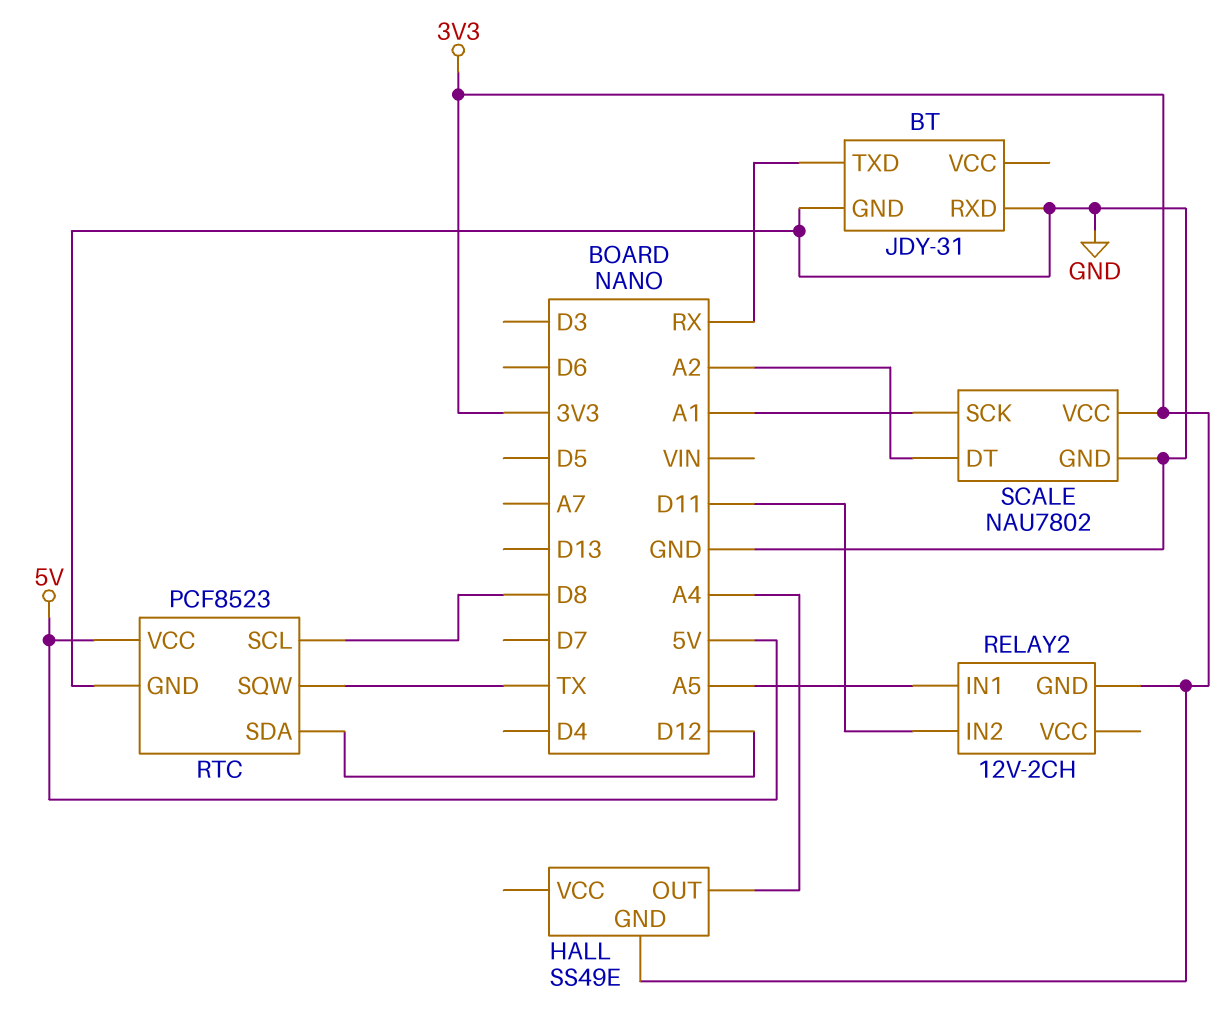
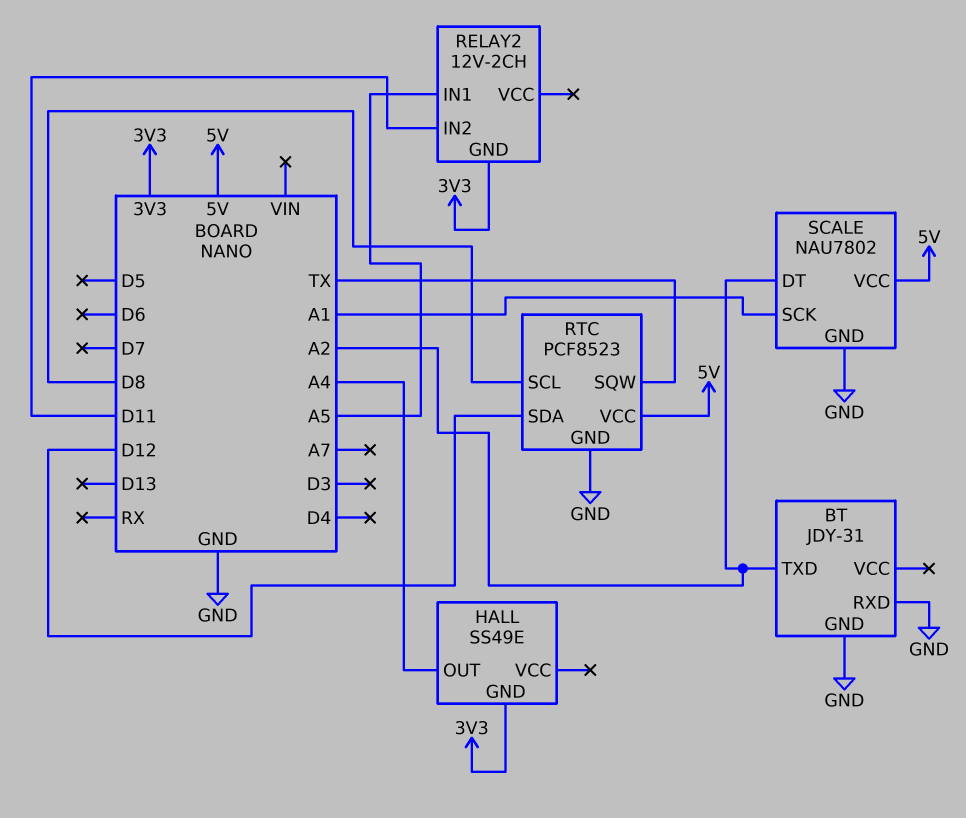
BT pin TXD: RX -> A2
SCALE pin VCC: 3V3 -> 5V

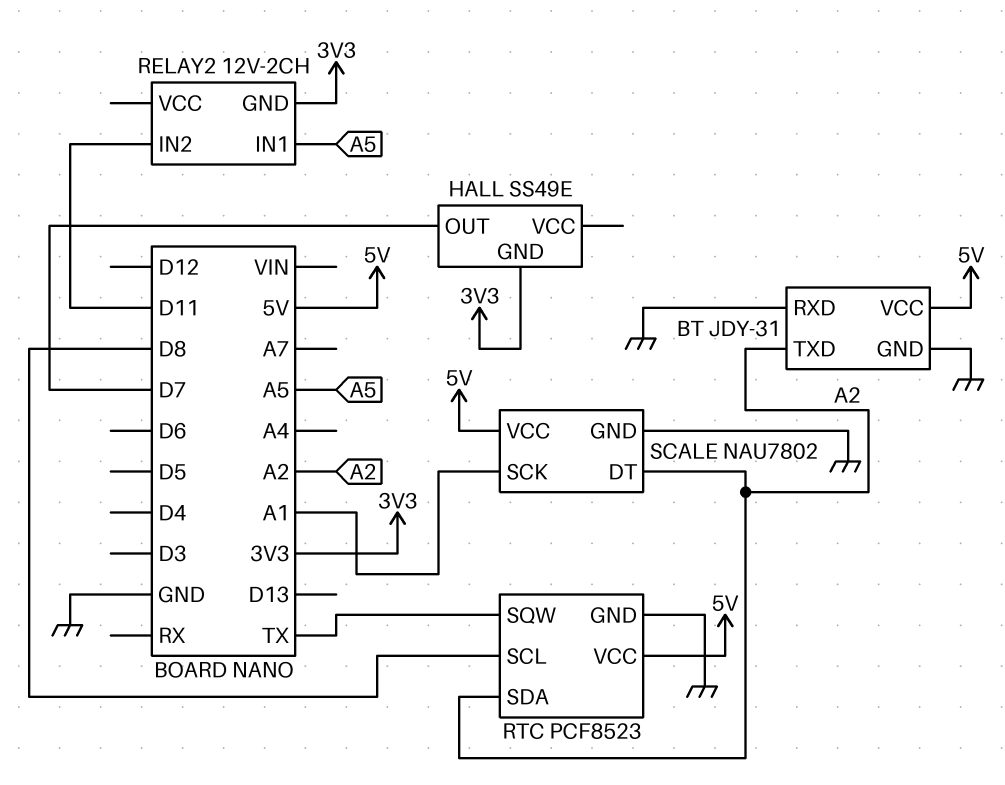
BT pin VCC: none -> 5V
HALL pin OUT: A4 -> D7
RTC pin SDA: D12 -> A2

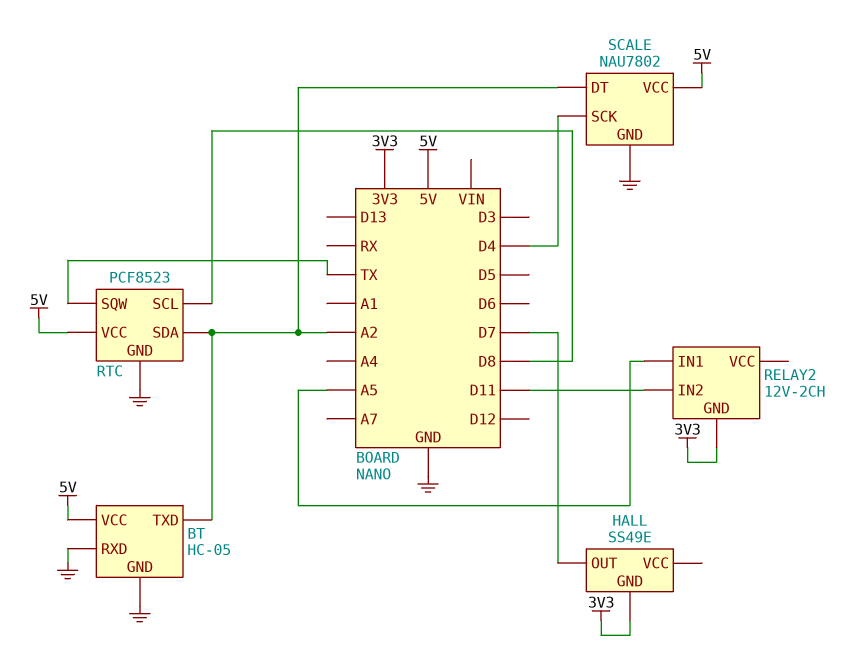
BT: JDY-31 -> HC-05
SCALE pin SCK: A1 -> D4

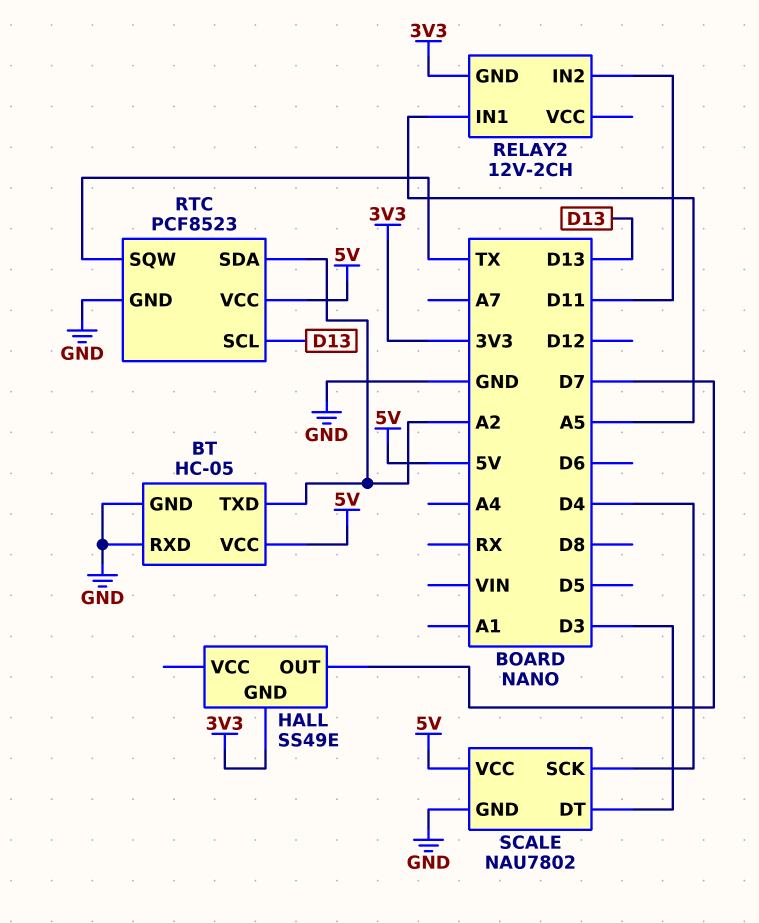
RTC pin SCL: D8 -> D13
SCALE pin DT: A2 -> D3

